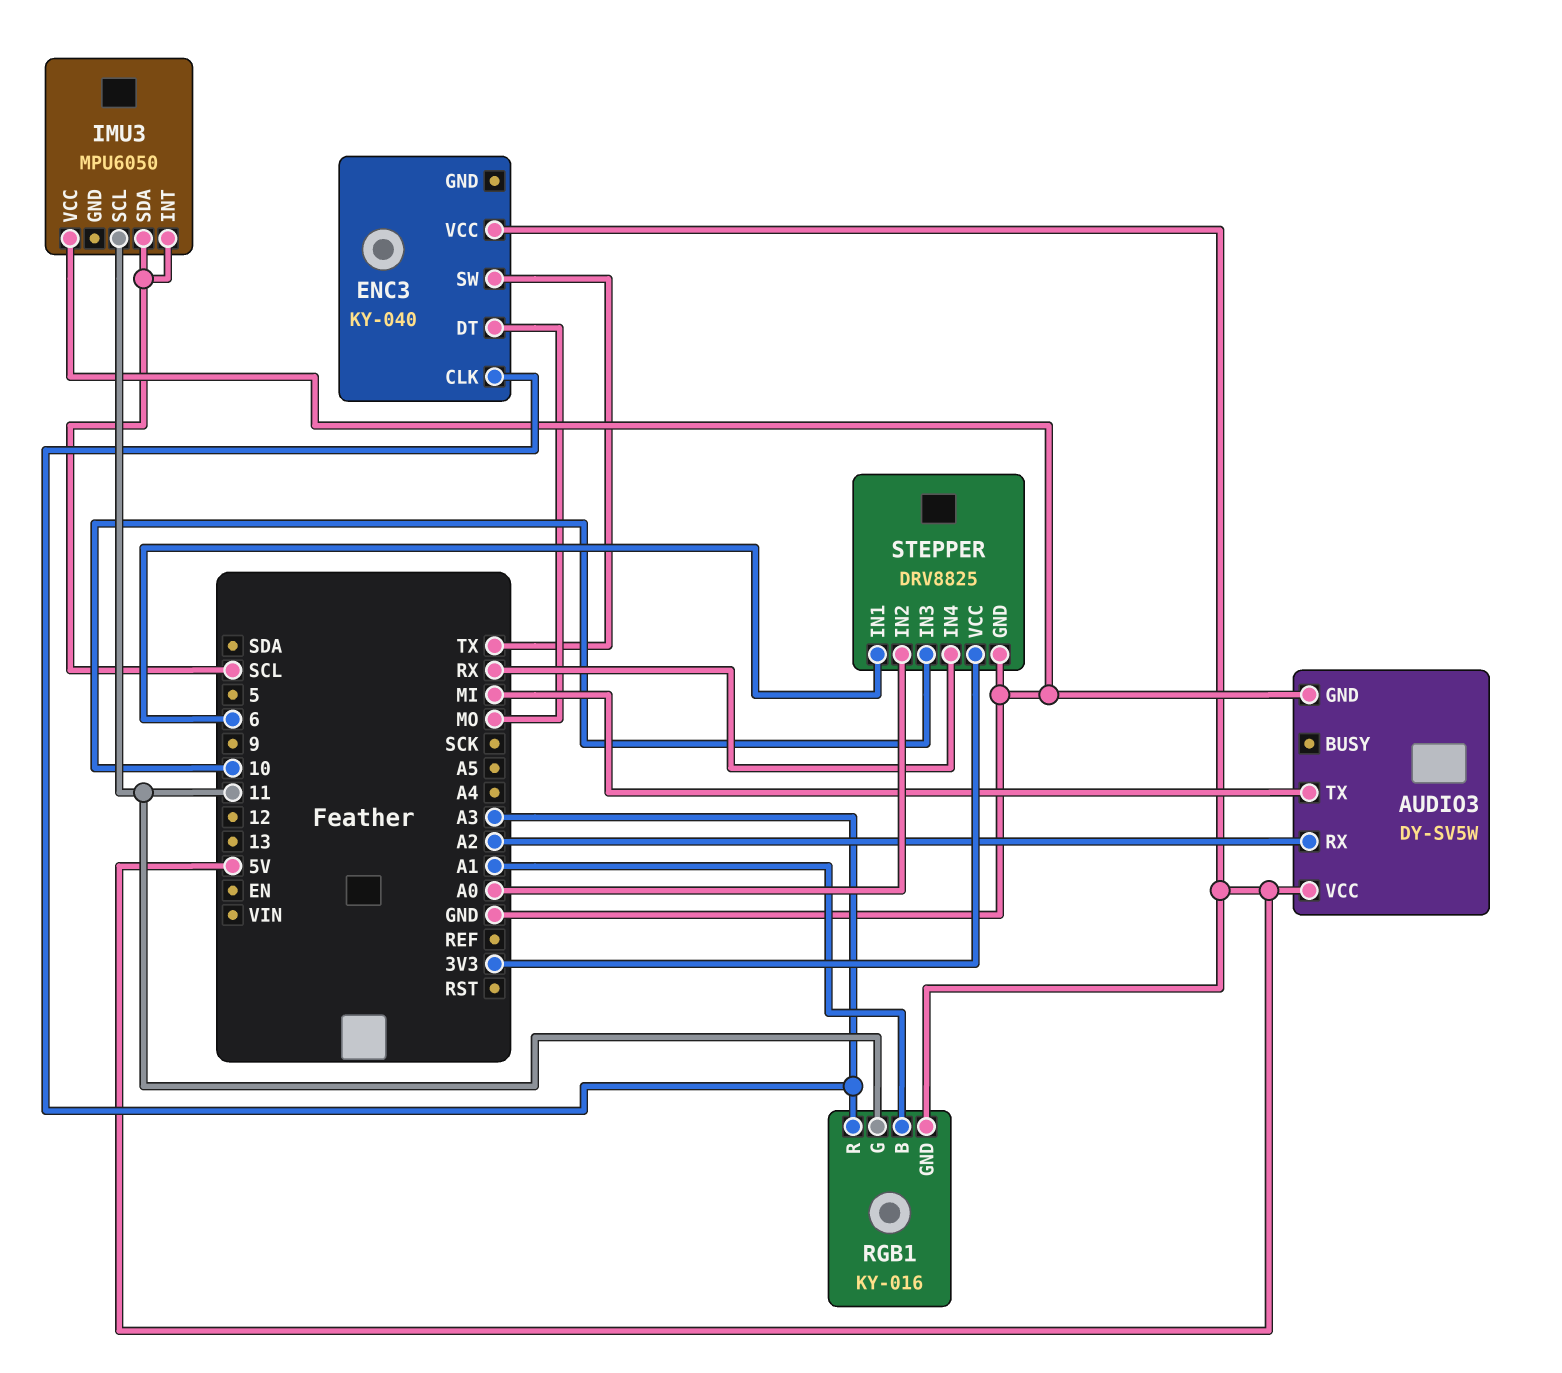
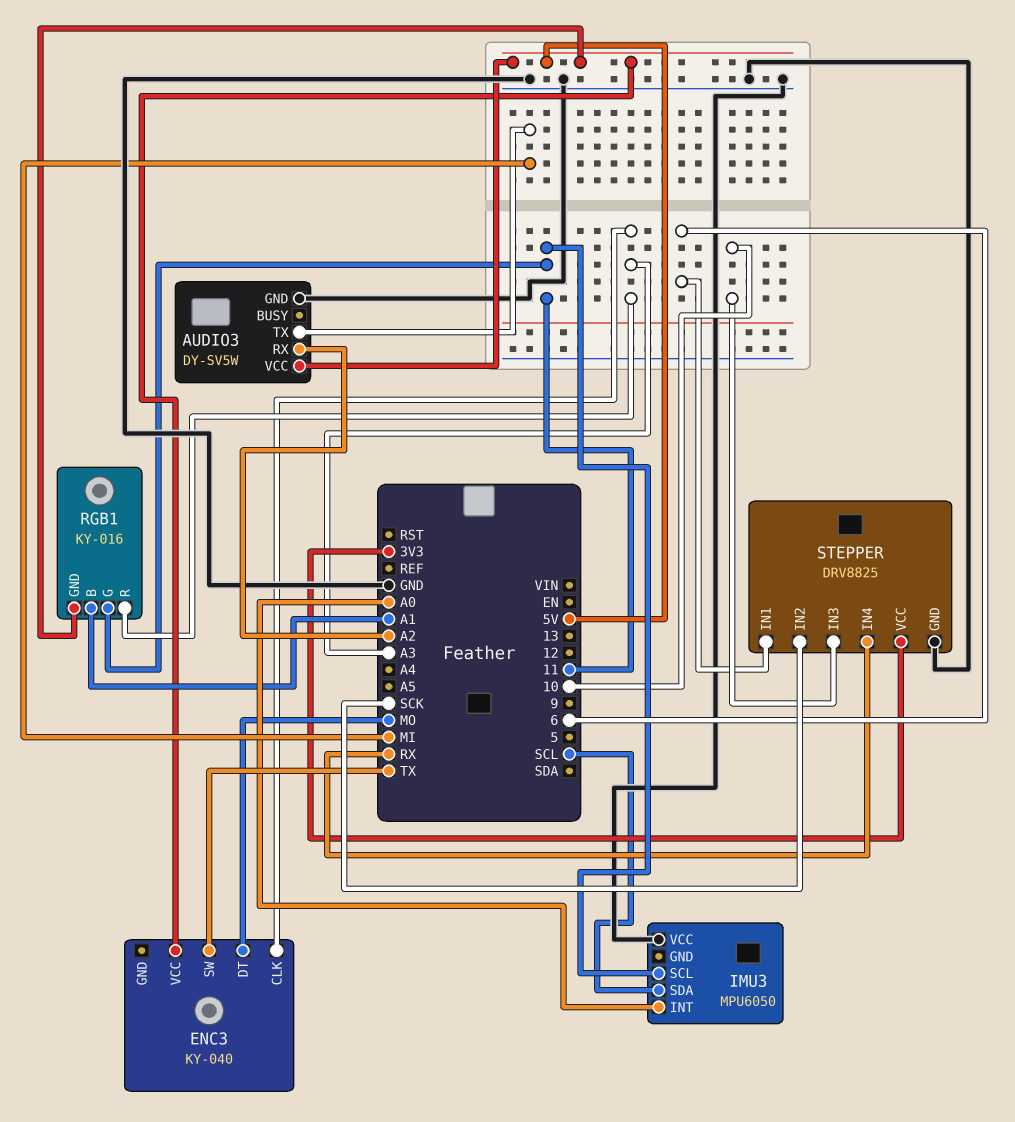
IMU3 pin INT: SCL -> A0
STEPPER pin IN2: A0 -> SCK

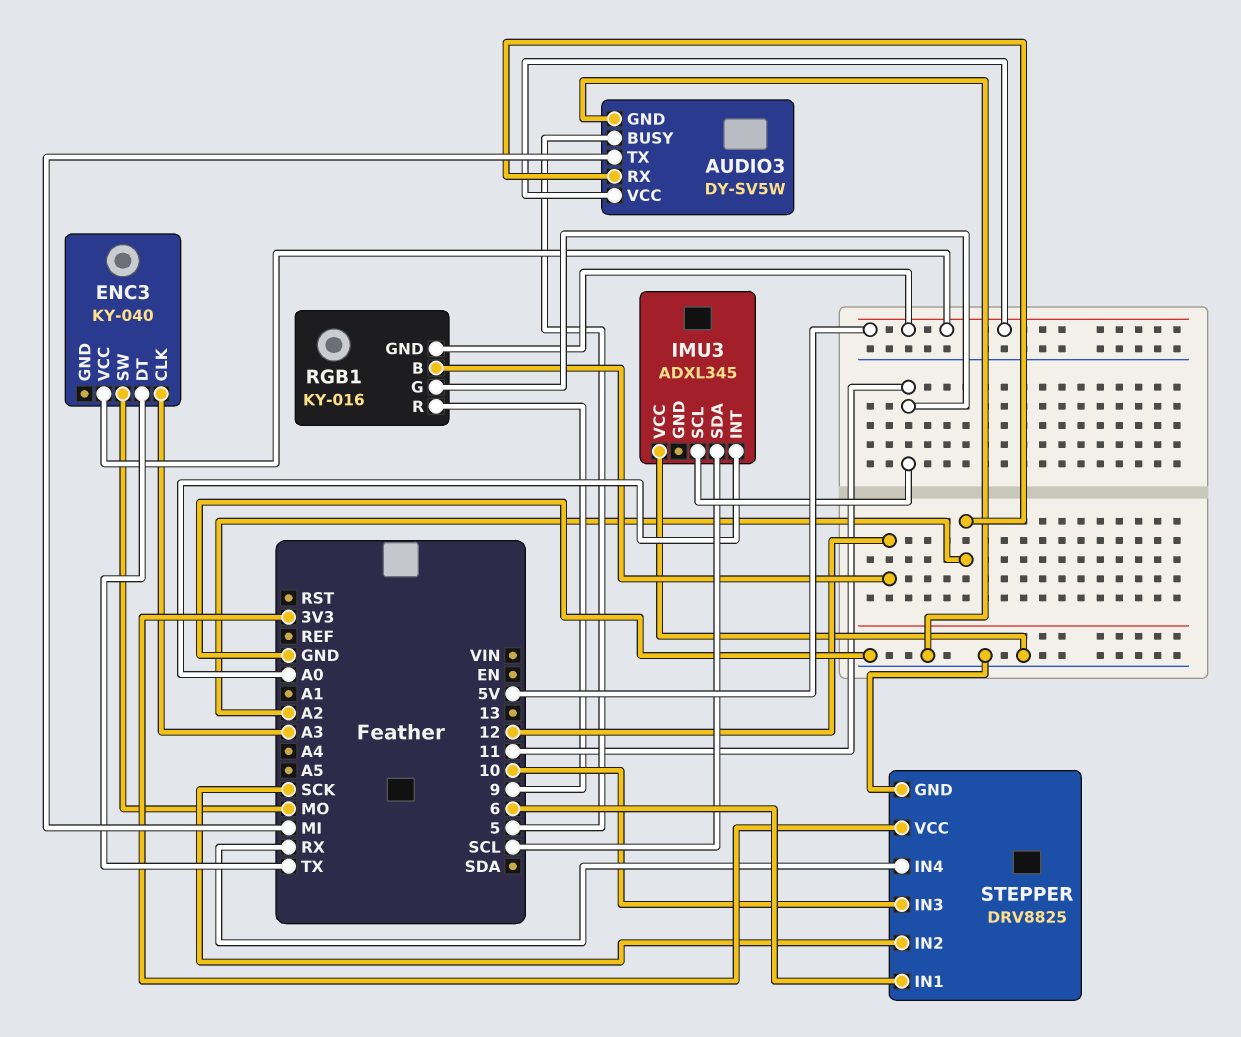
AUDIO3 pin BUSY: none -> 5
ENC3 pin DT: MO -> TX
ENC3 pin SW: TX -> MO
IMU3: MPU6050 -> ADXL345
RGB1 pin B: A1 -> 12
RGB1 pin R: A3 -> 9

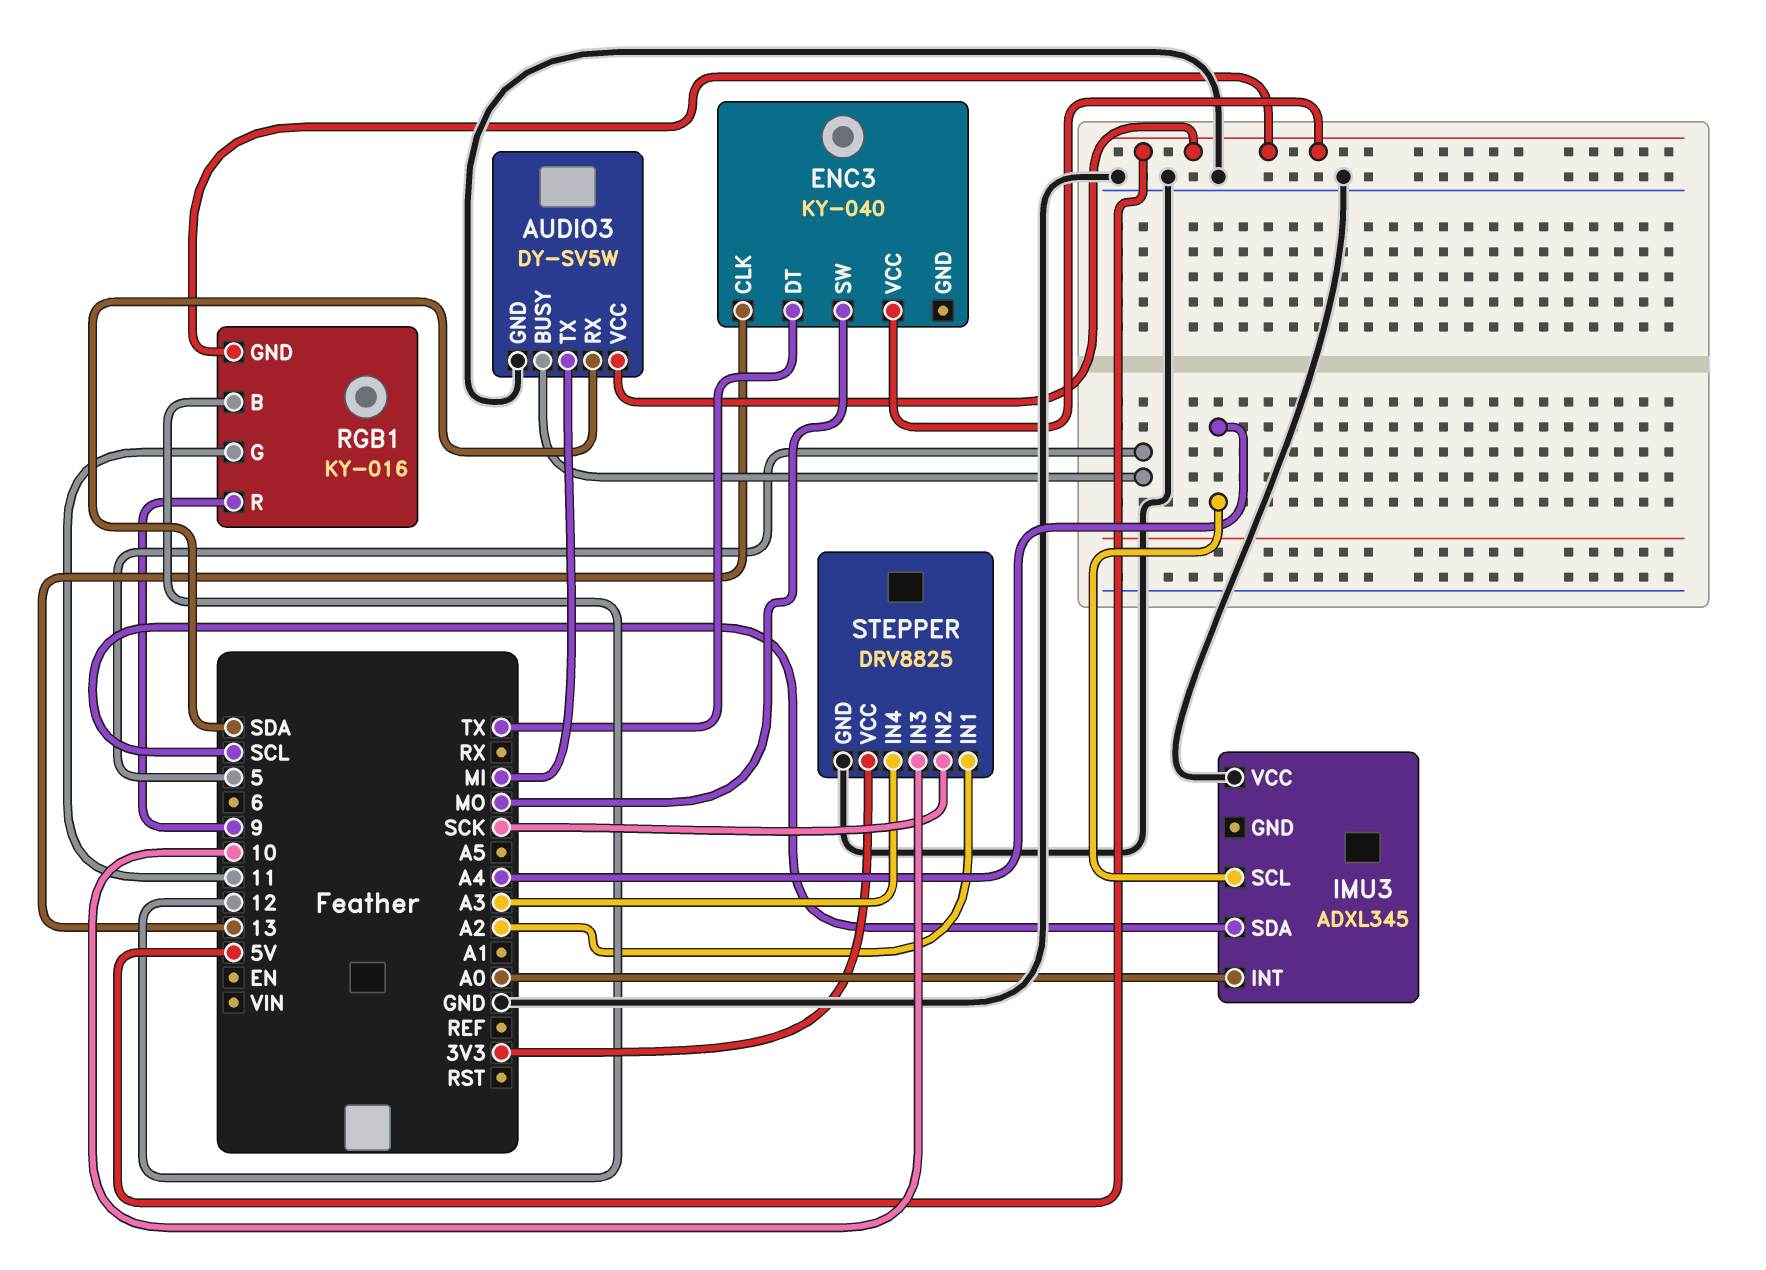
AUDIO3 pin RX: A2 -> SDA
ENC3 pin CLK: A3 -> 13
IMU3 pin SCL: 11 -> A4
STEPPER pin IN1: 6 -> A2
STEPPER pin IN4: RX -> A3

